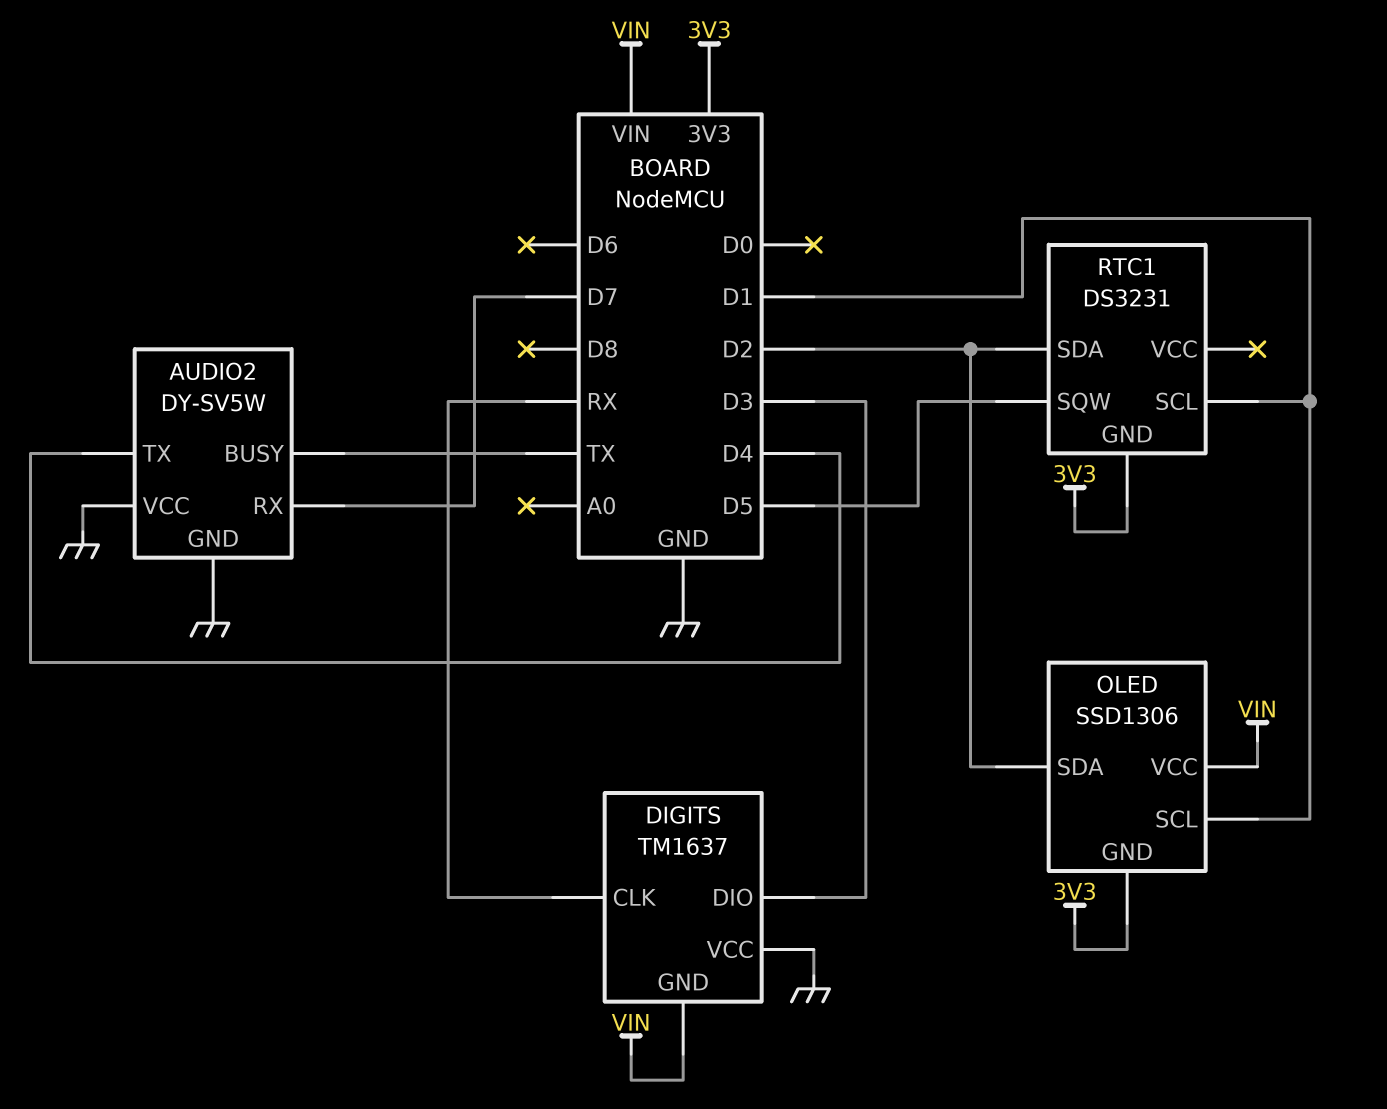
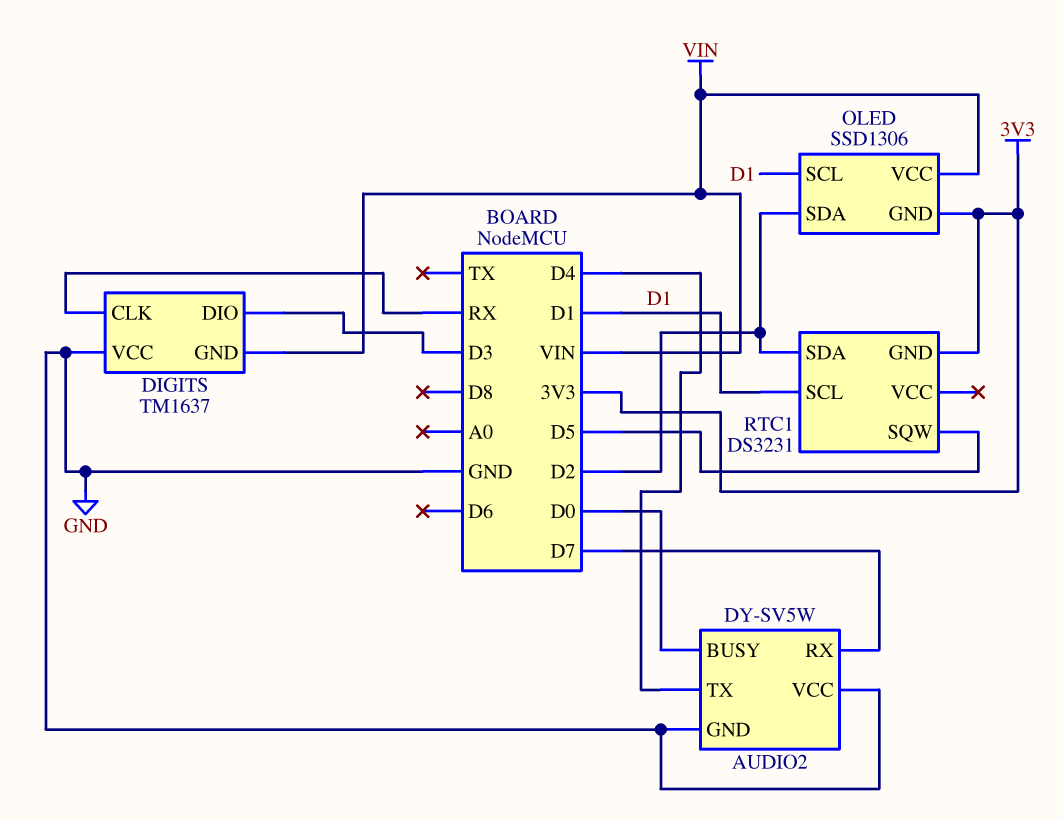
AUDIO2 pin BUSY: TX -> D0

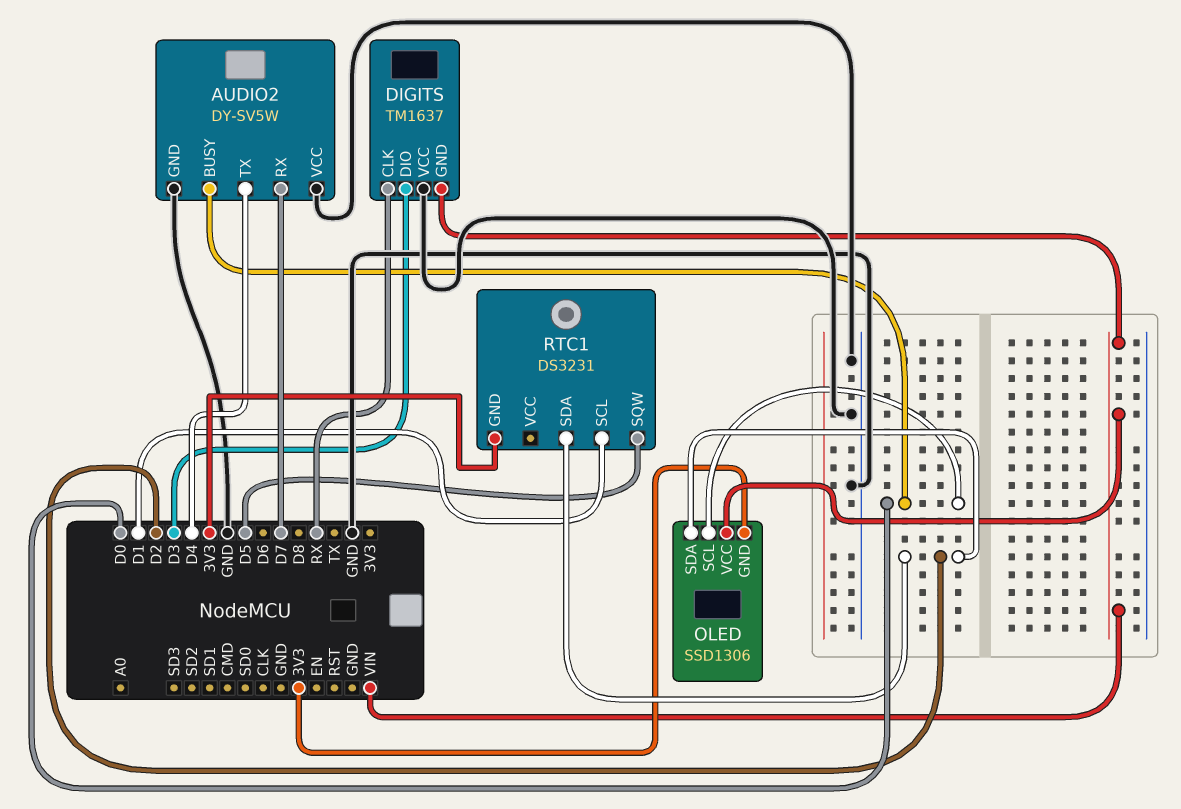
OLED pin SCL: D1 -> D0

